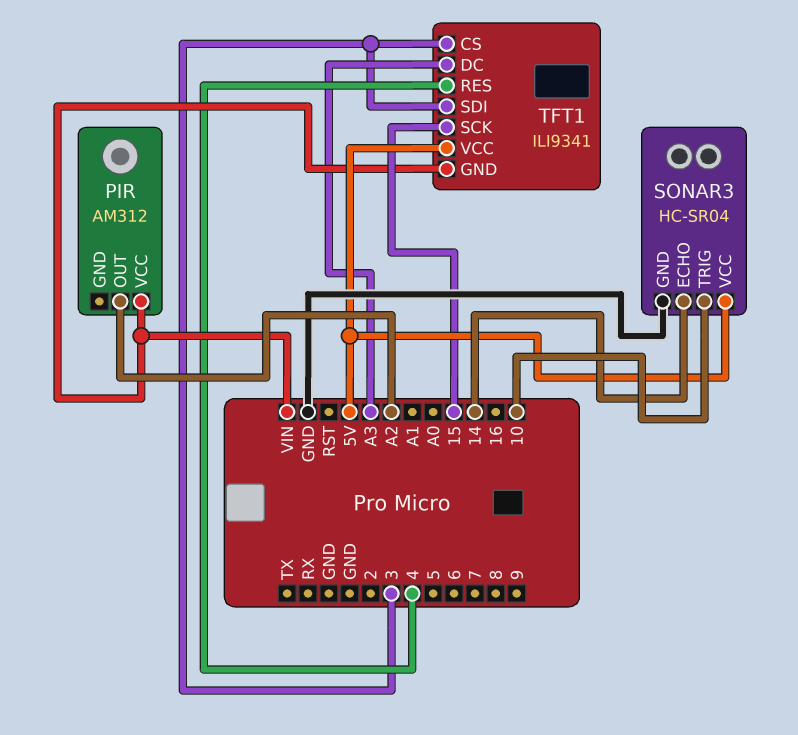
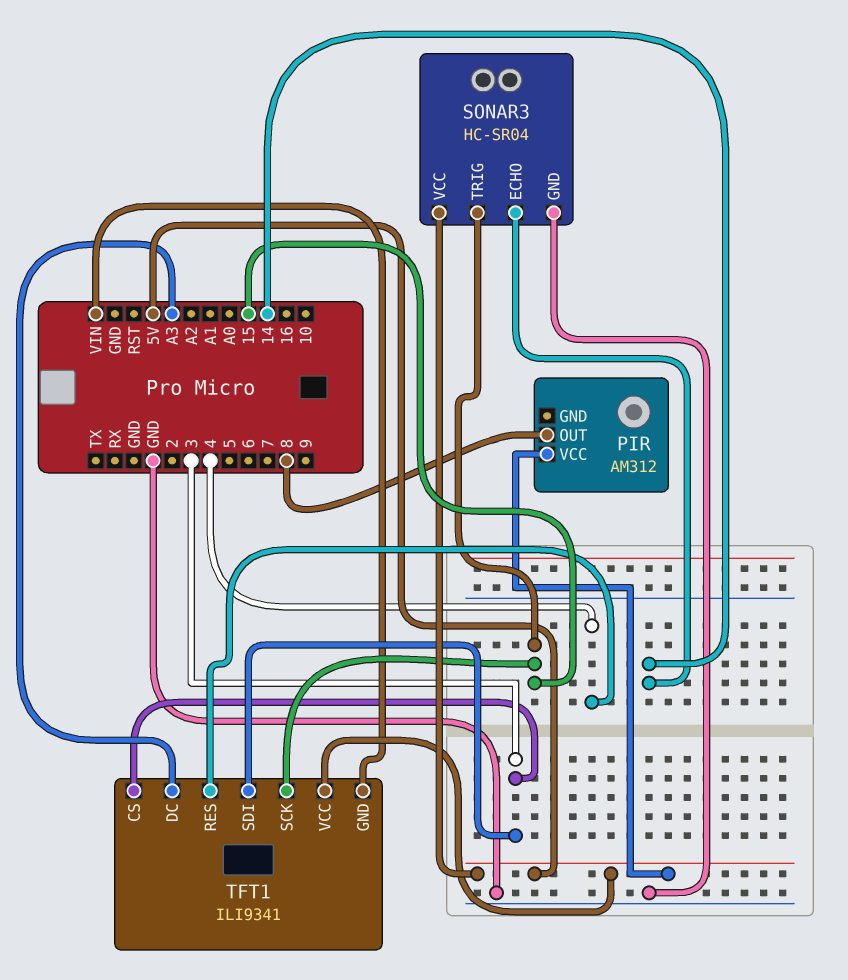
PIR pin OUT: A2 -> 8
PIR pin VCC: VIN -> 5V
SONAR3 pin TRIG: 10 -> 15

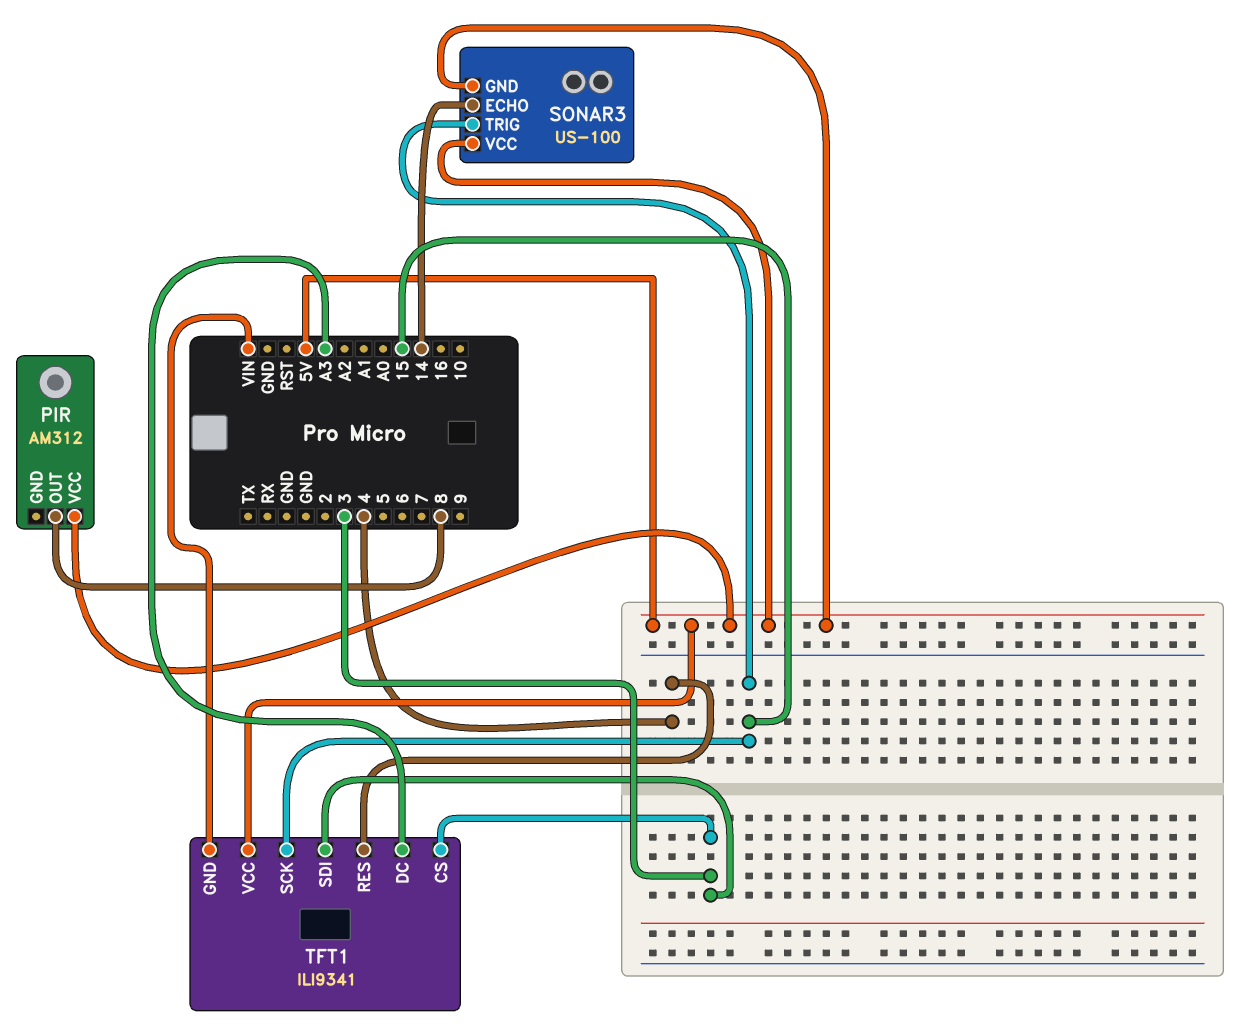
SONAR3: HC-SR04 -> US-100
SONAR3 pin GND: GND -> 5V

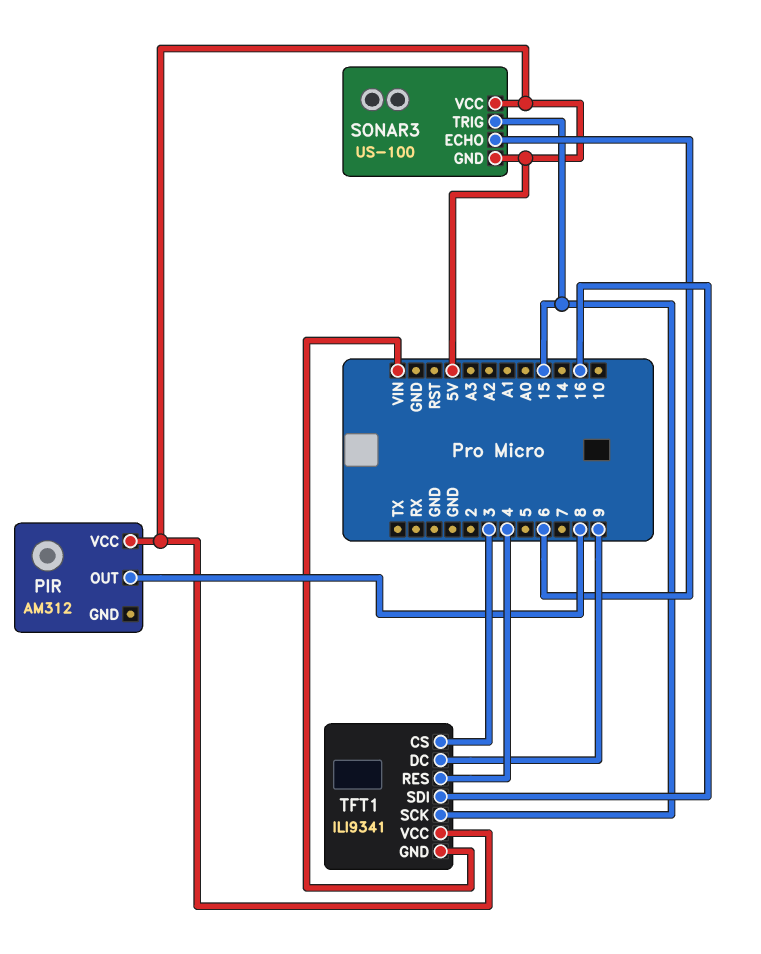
SONAR3 pin ECHO: 14 -> 6
TFT1 pin DC: A3 -> 9
TFT1 pin SDI: 3 -> 16

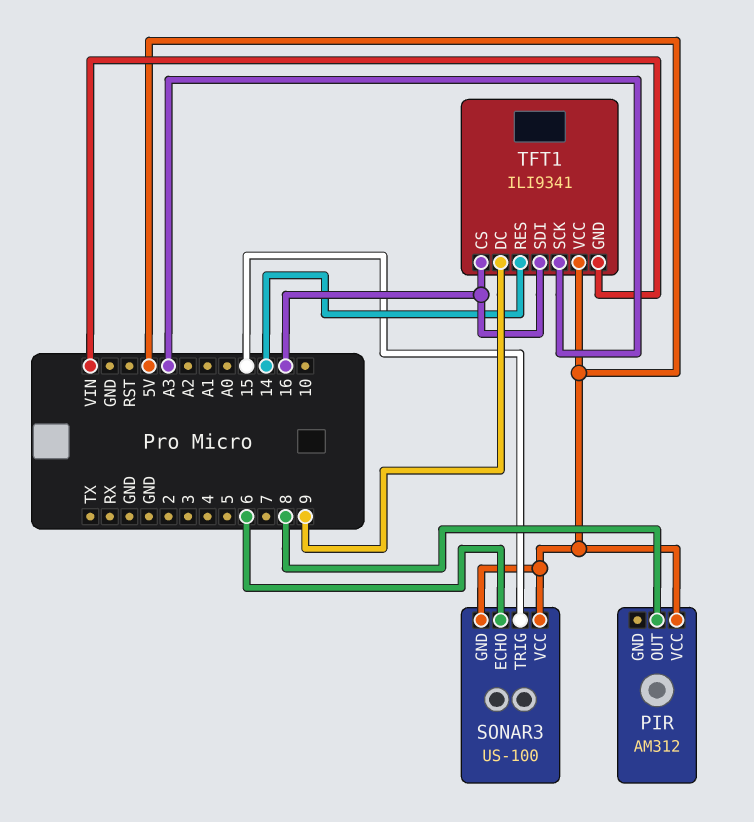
TFT1 pin CS: 3 -> 16
TFT1 pin RES: 4 -> 14
TFT1 pin SCK: 15 -> A3

